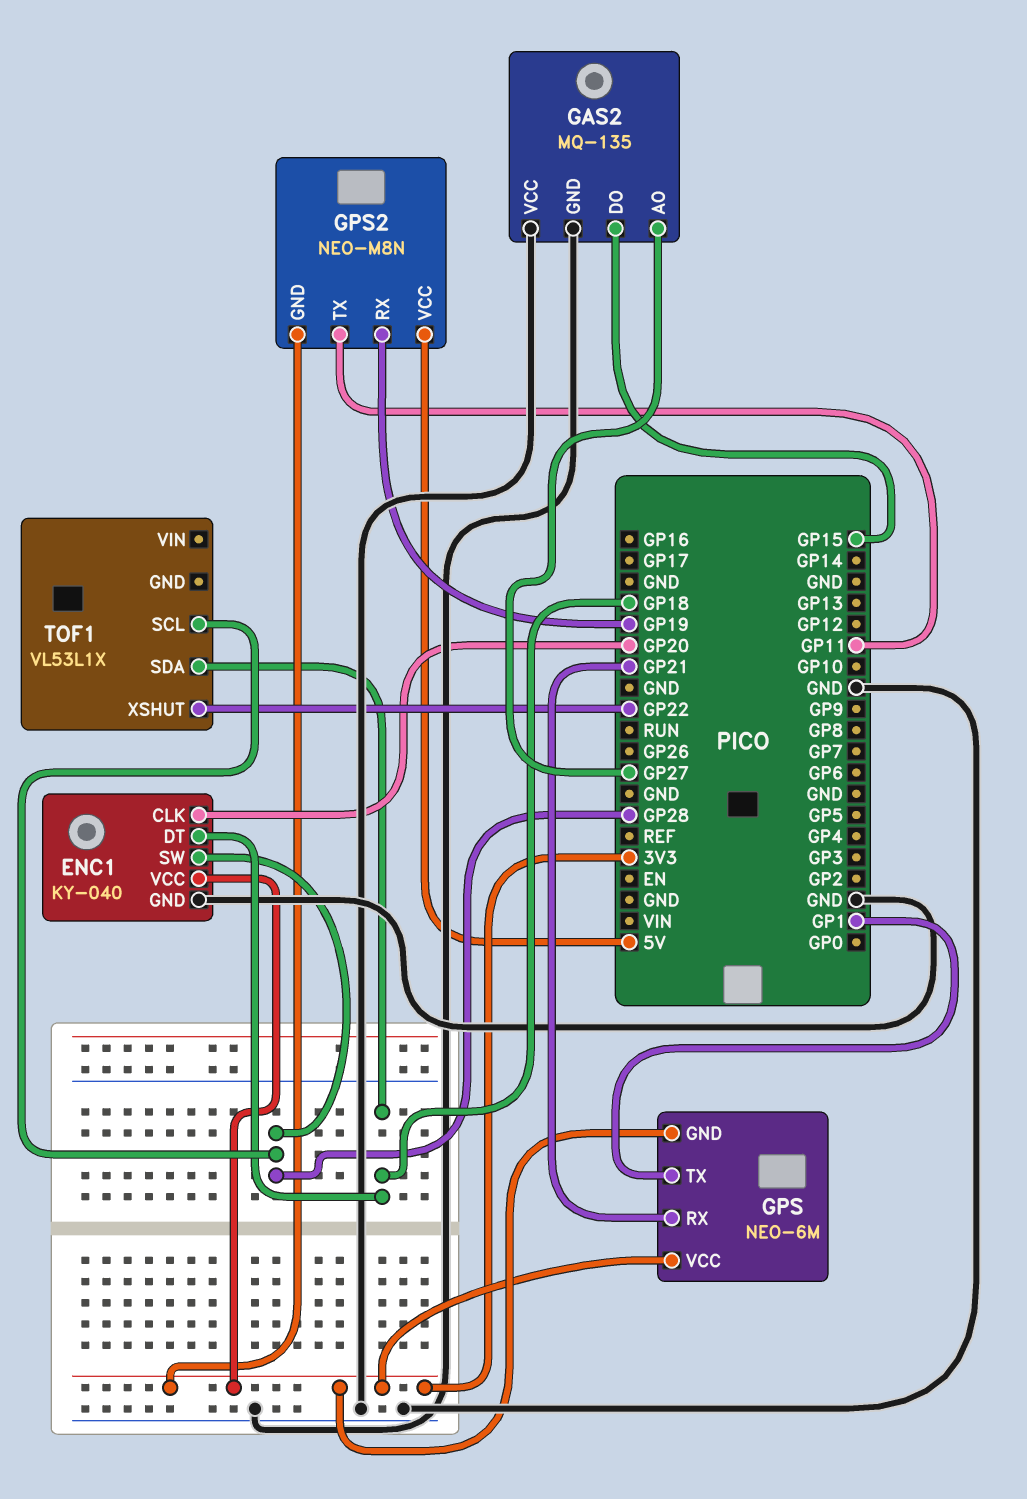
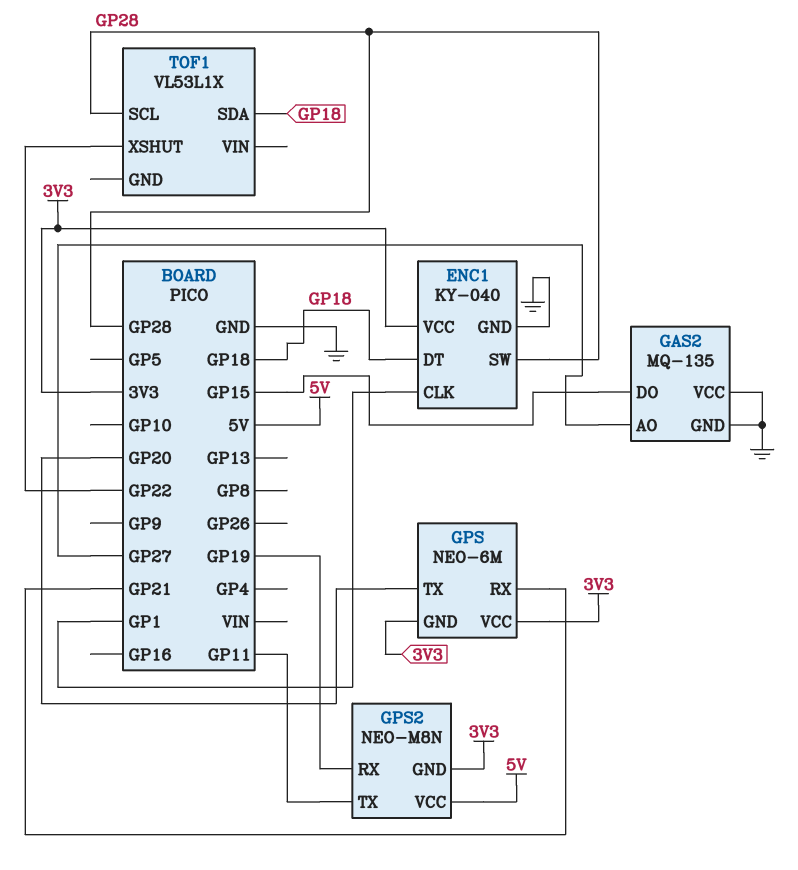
ENC1 pin CLK: GP20 -> GP1
GPS pin TX: GP1 -> GP20

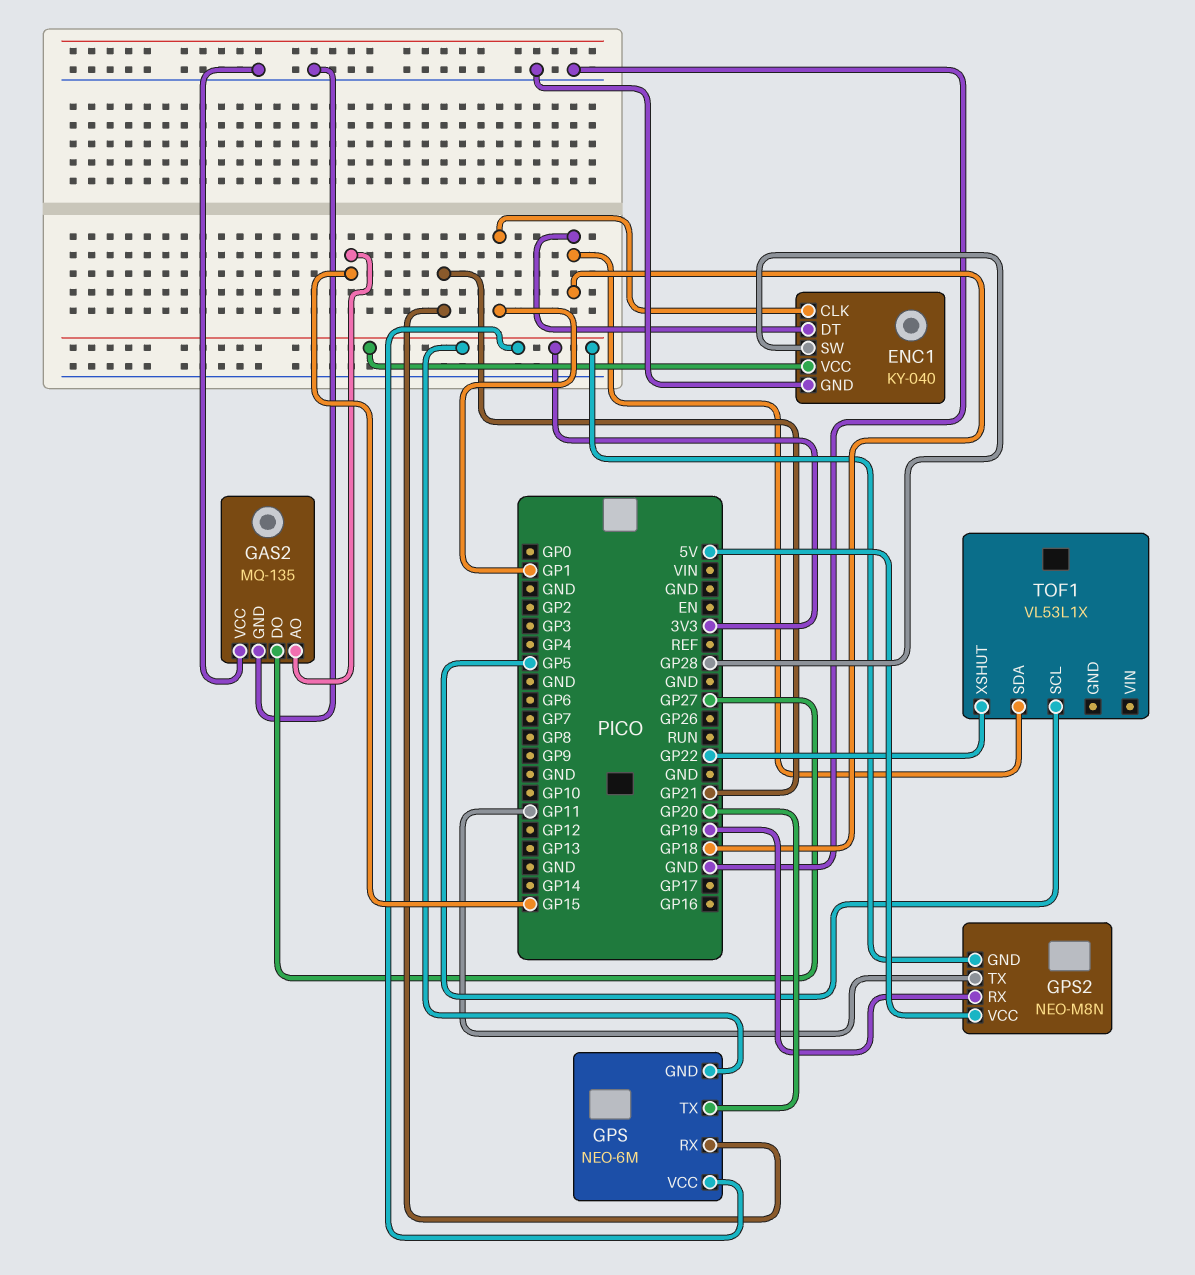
GAS2 pin AO: GP27 -> GP15
GAS2 pin DO: GP15 -> GP27
TOF1 pin SCL: GP28 -> GP5

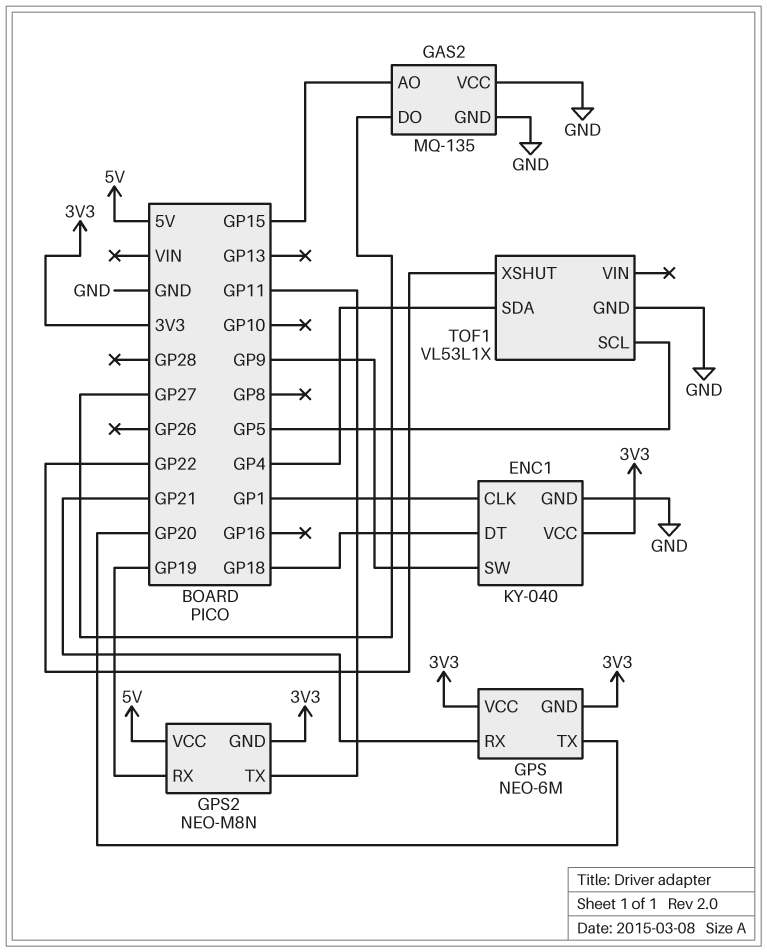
ENC1 pin SW: GP28 -> GP9
TOF1 pin GND: none -> GND
TOF1 pin SDA: GP18 -> GP4

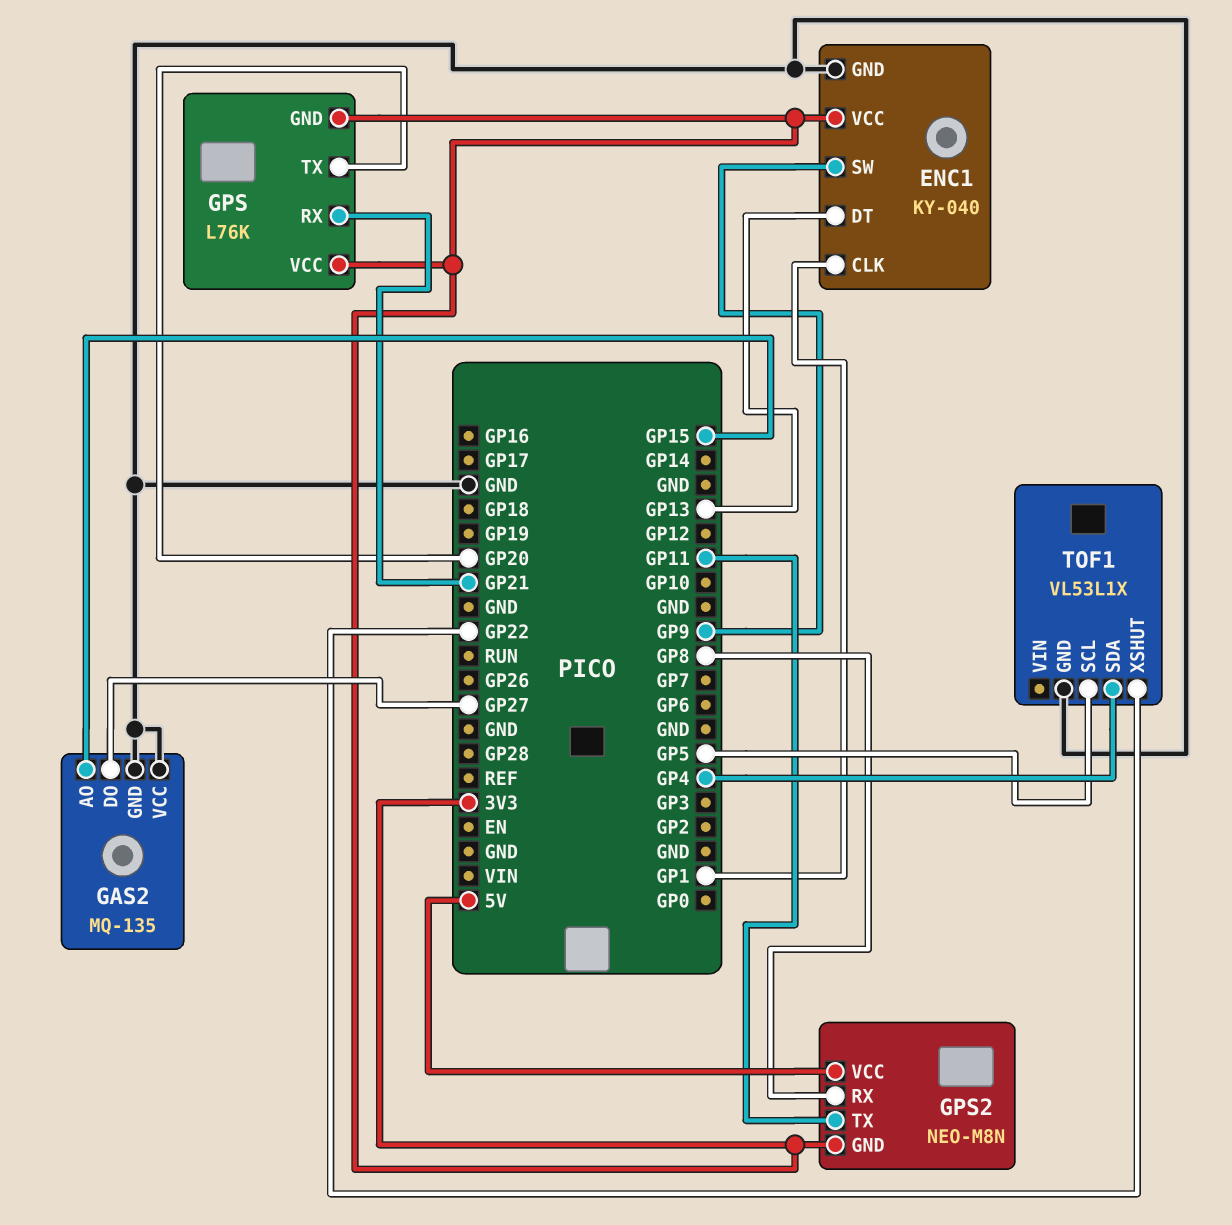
ENC1 pin DT: GP18 -> GP13
GPS: NEO-6M -> L76K
GPS2 pin RX: GP19 -> GP8

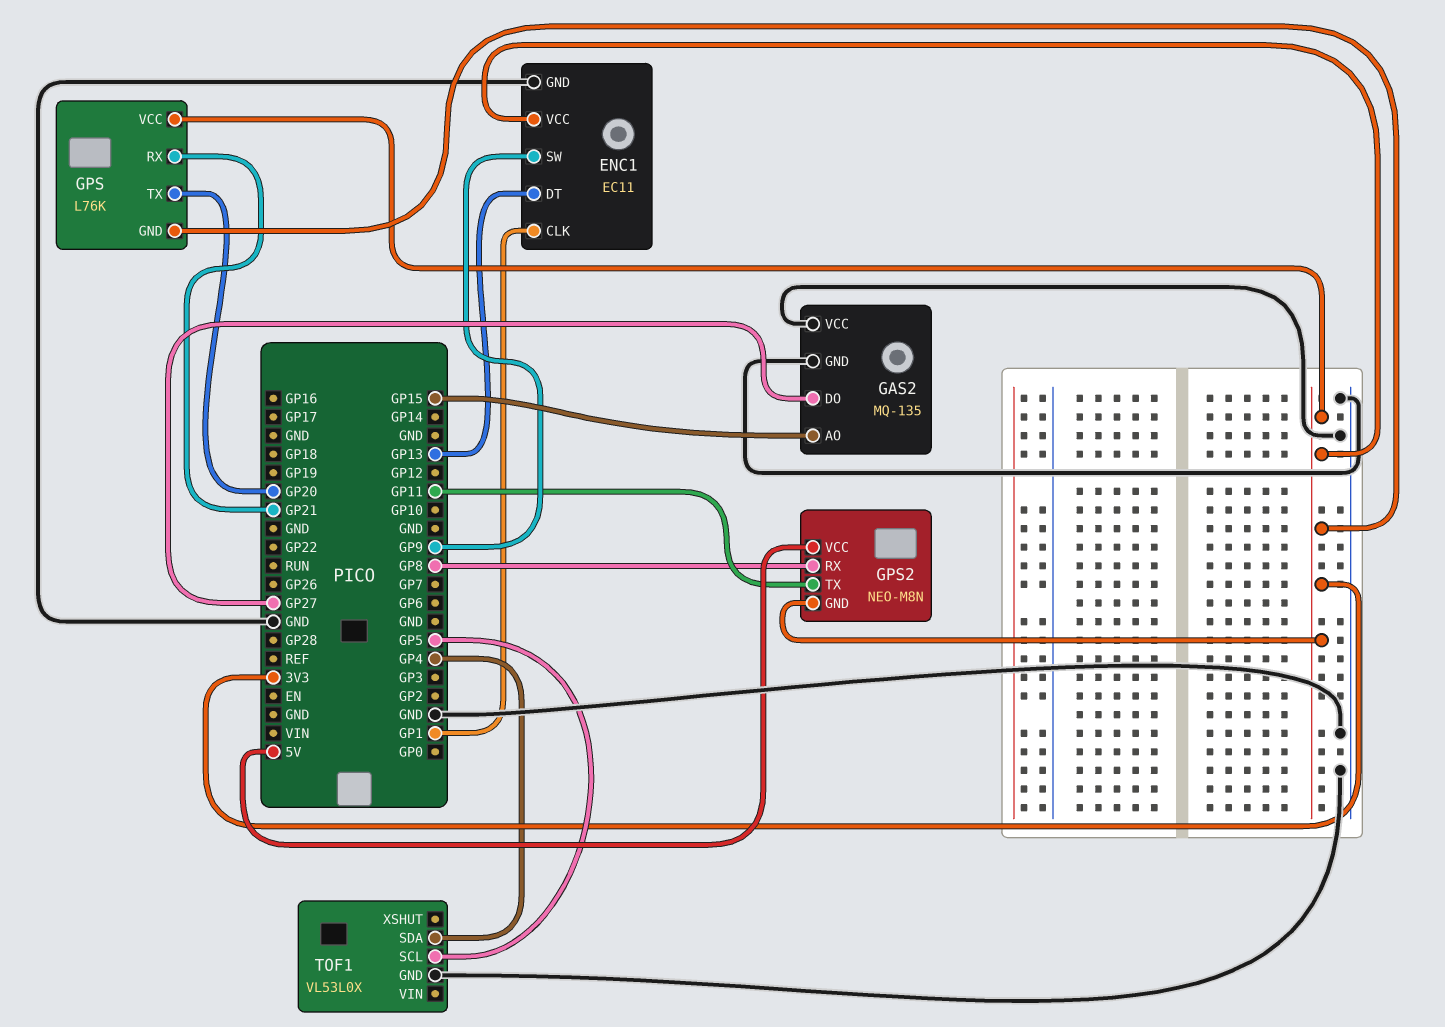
ENC1: KY-040 -> EC11
TOF1: VL53L1X -> VL53L0X
TOF1 pin XSHUT: GP22 -> none

